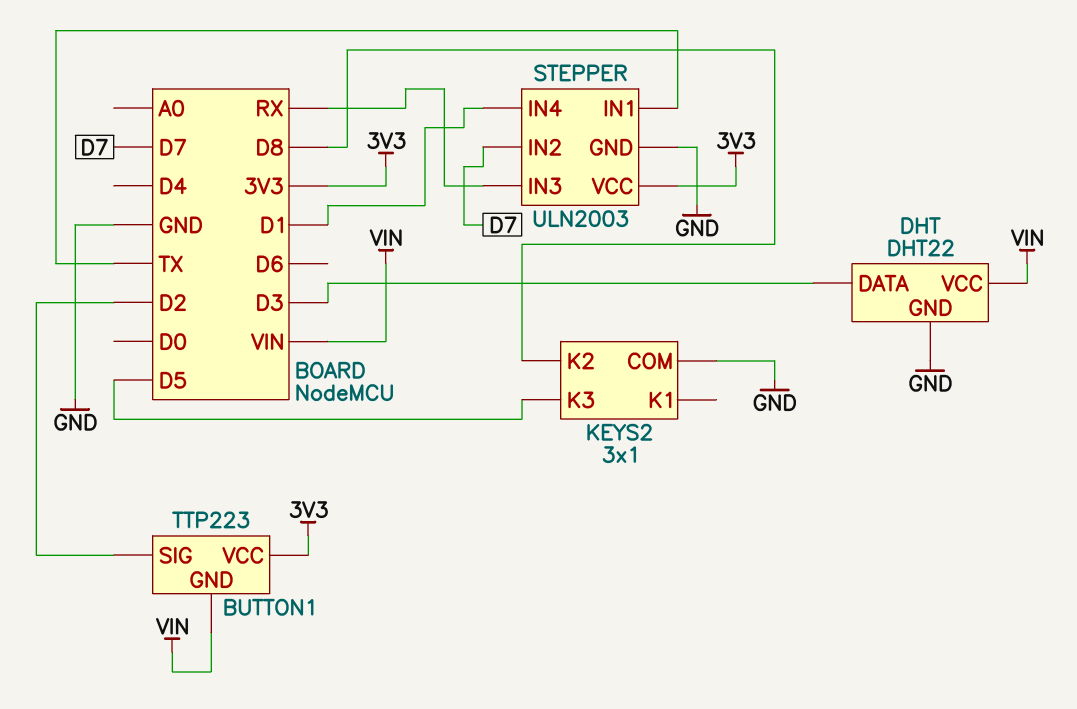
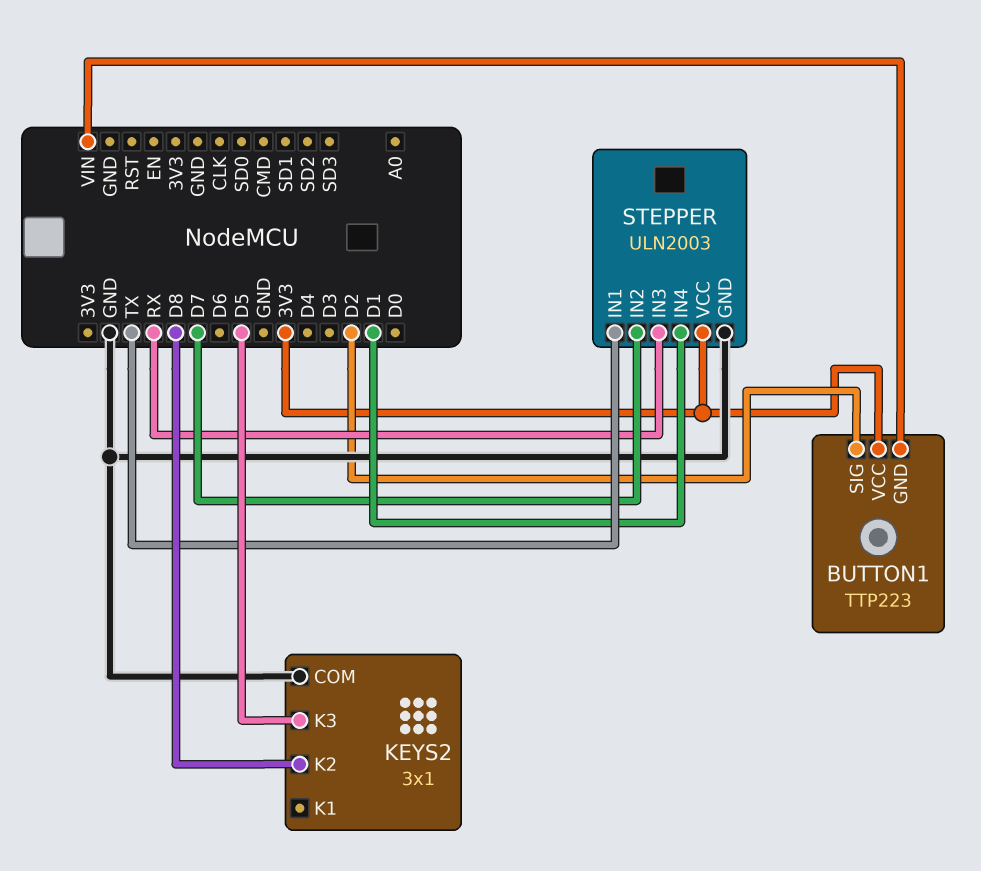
DHT: DHT22 -> none
DHT pin DATA: D3 -> none
DHT pin GND: GND -> none
DHT pin VCC: VIN -> none

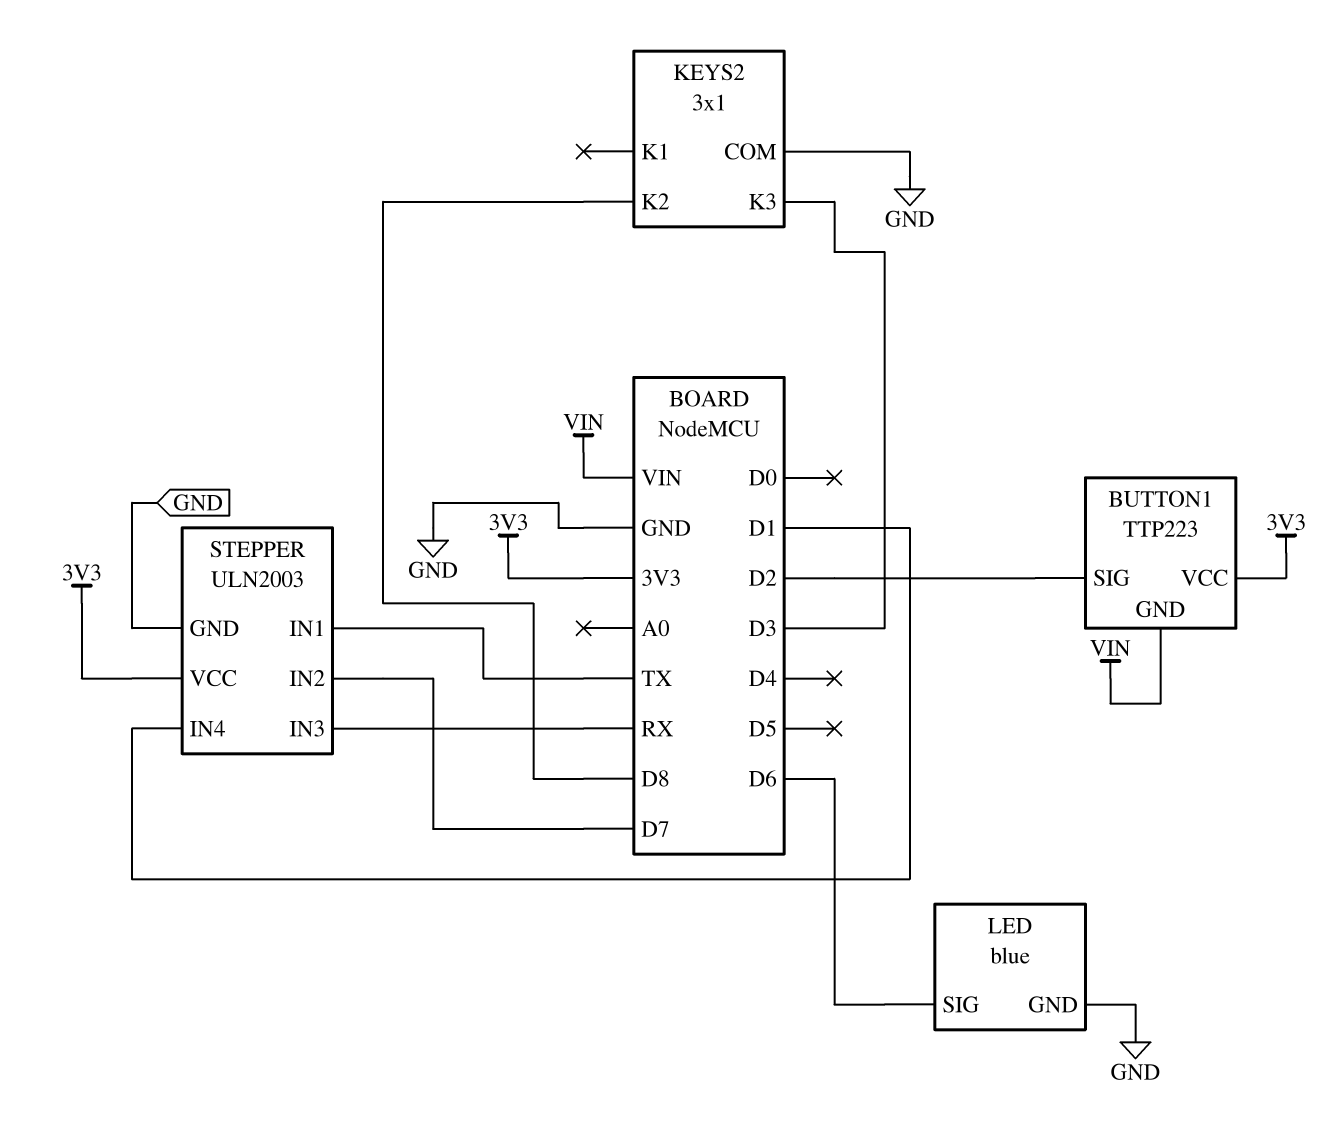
KEYS2 pin K3: D5 -> D3
LED: none -> blue
LED pin GND: none -> GND
LED pin SIG: none -> D6

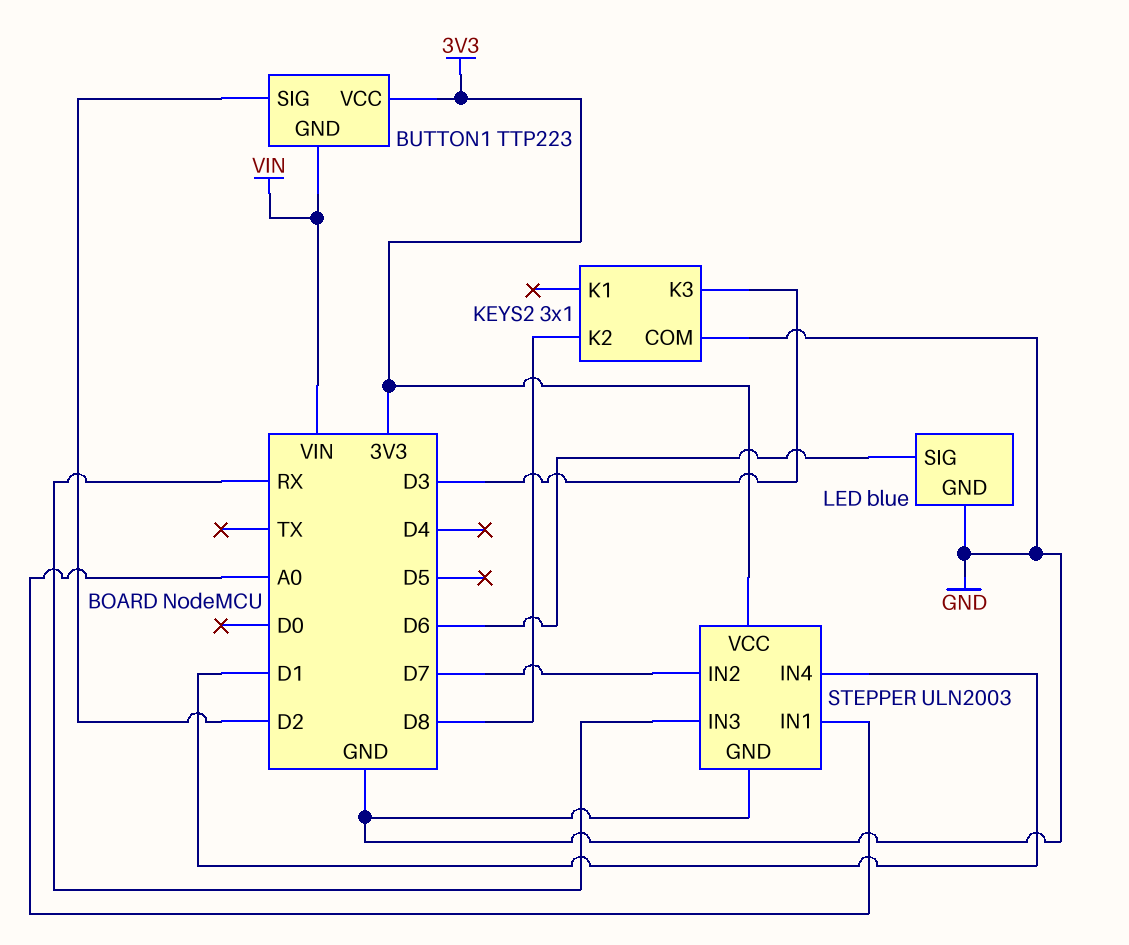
STEPPER pin IN1: TX -> A0

